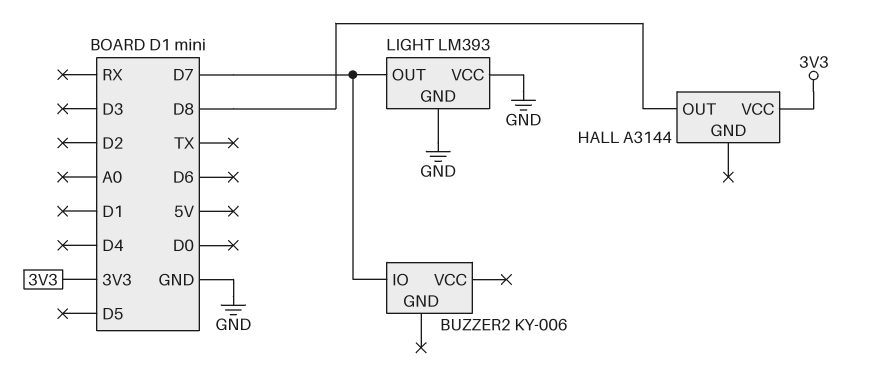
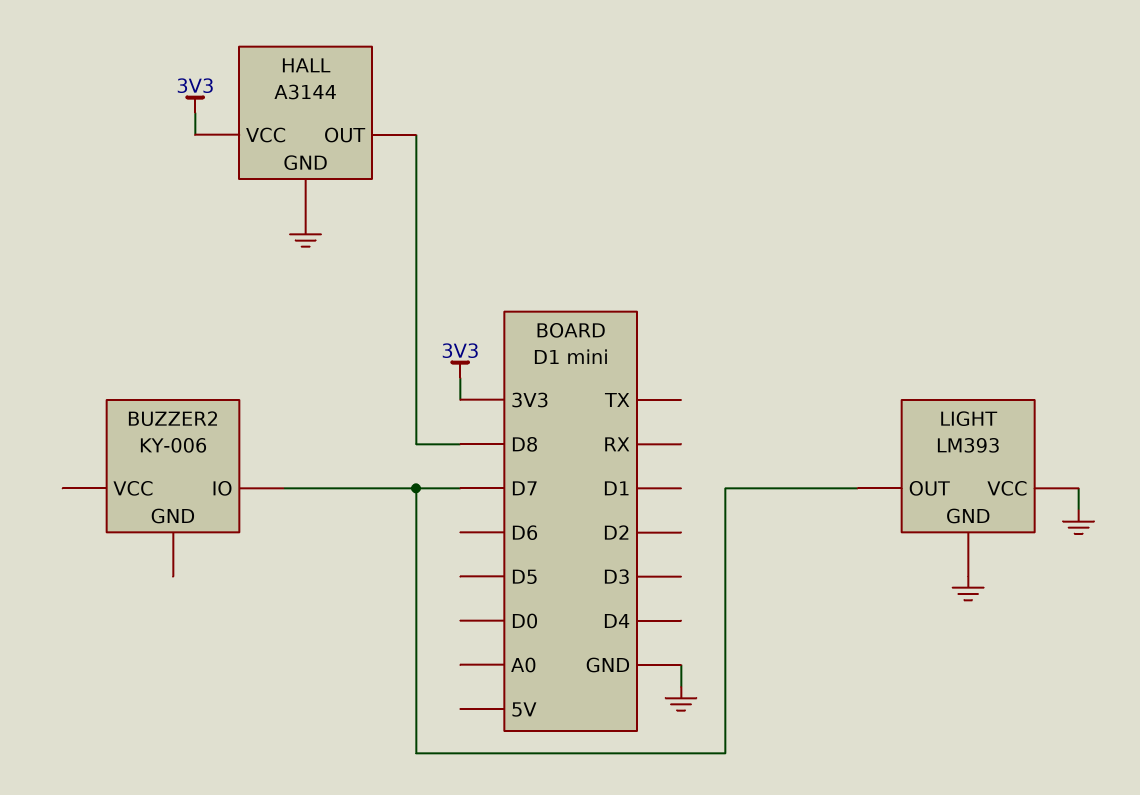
HALL pin GND: none -> GND

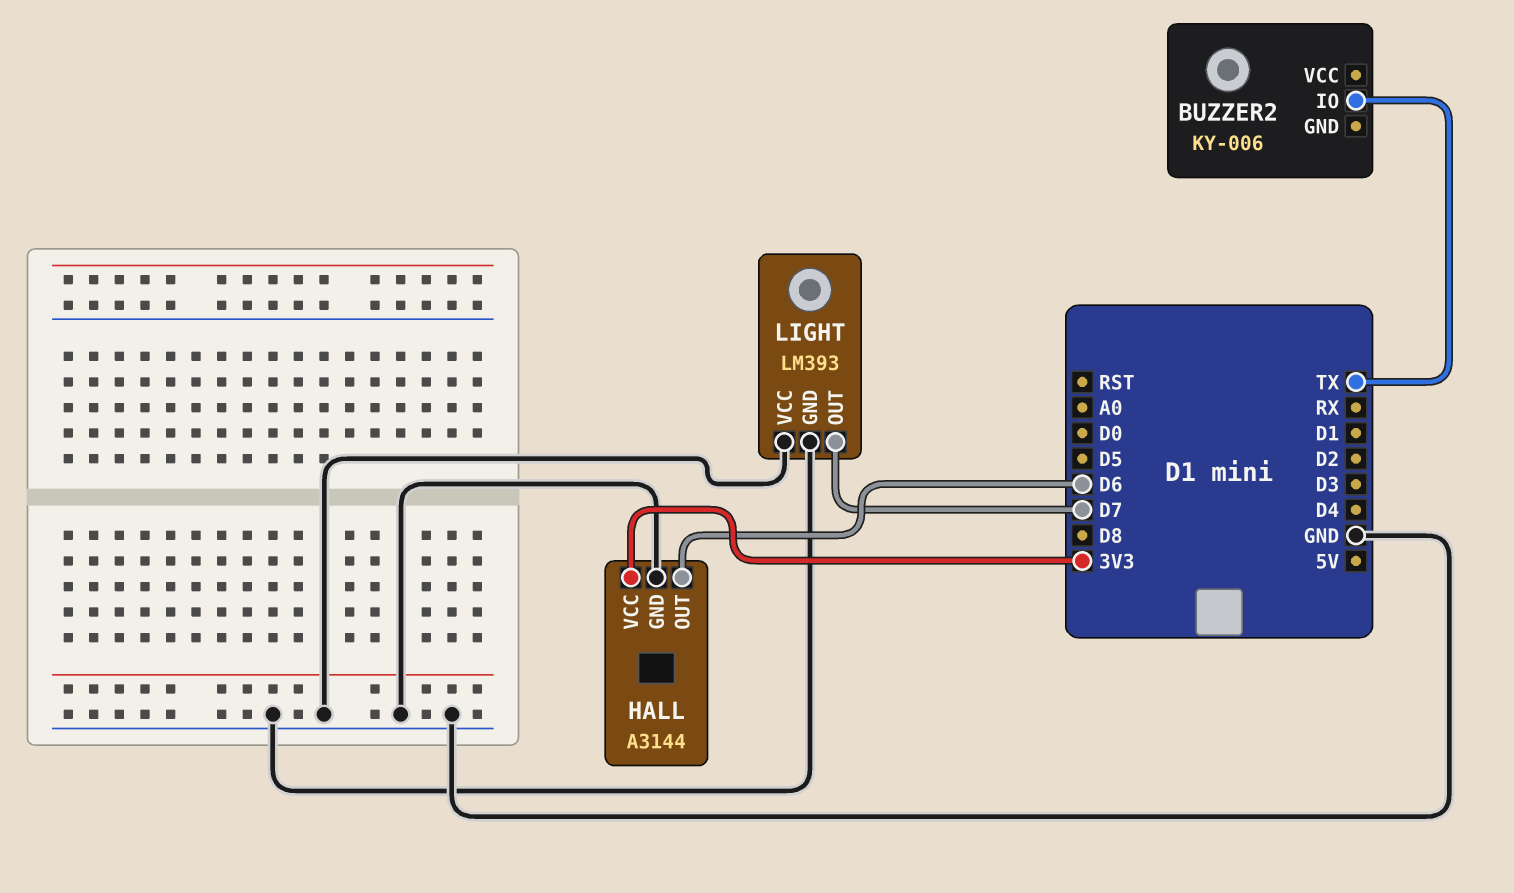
BUZZER2 pin IO: D7 -> TX
HALL pin OUT: D8 -> D6

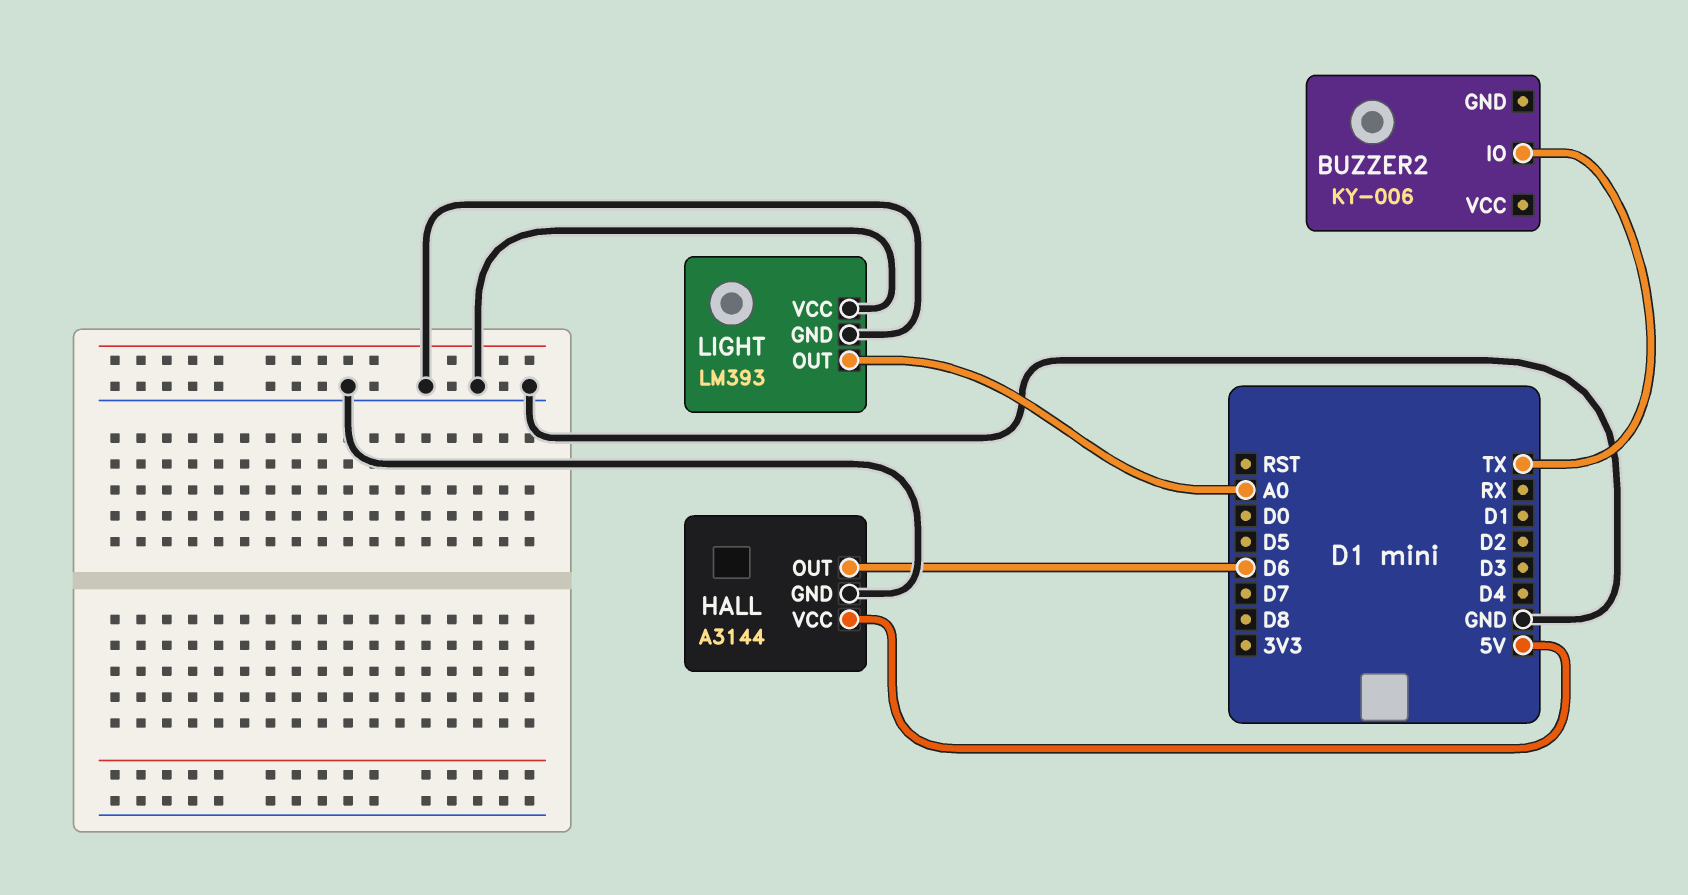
HALL pin VCC: 3V3 -> 5V
LIGHT pin OUT: D7 -> A0

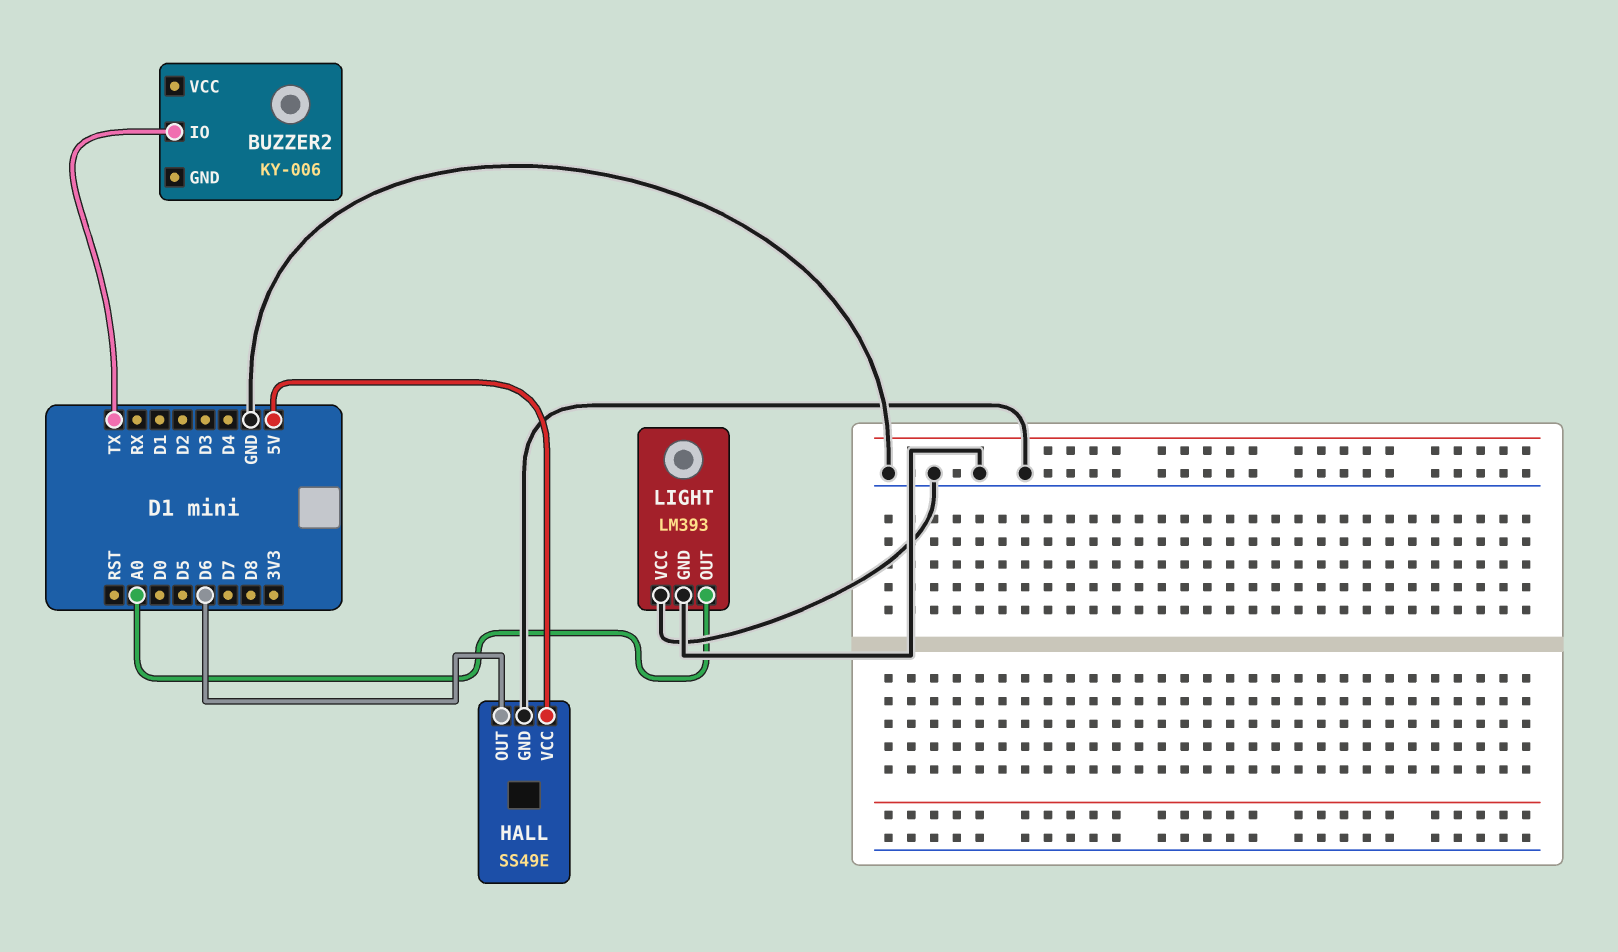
HALL: A3144 -> SS49E

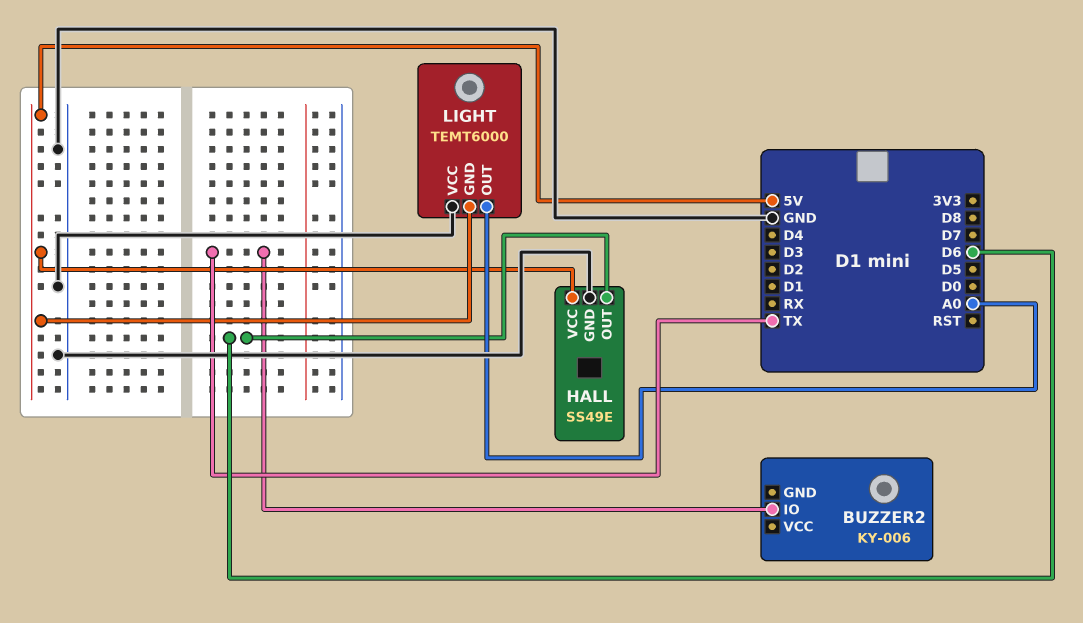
LIGHT: LM393 -> TEMT6000
LIGHT pin GND: GND -> 5V

